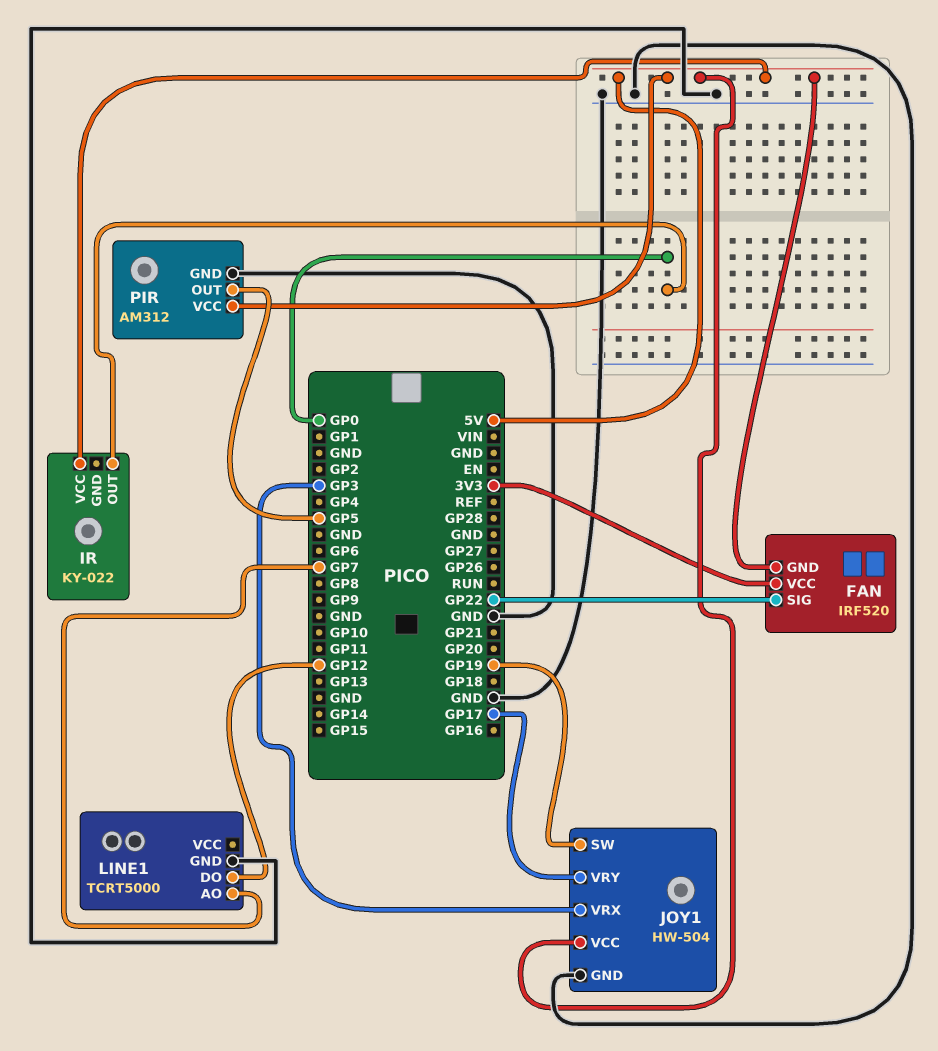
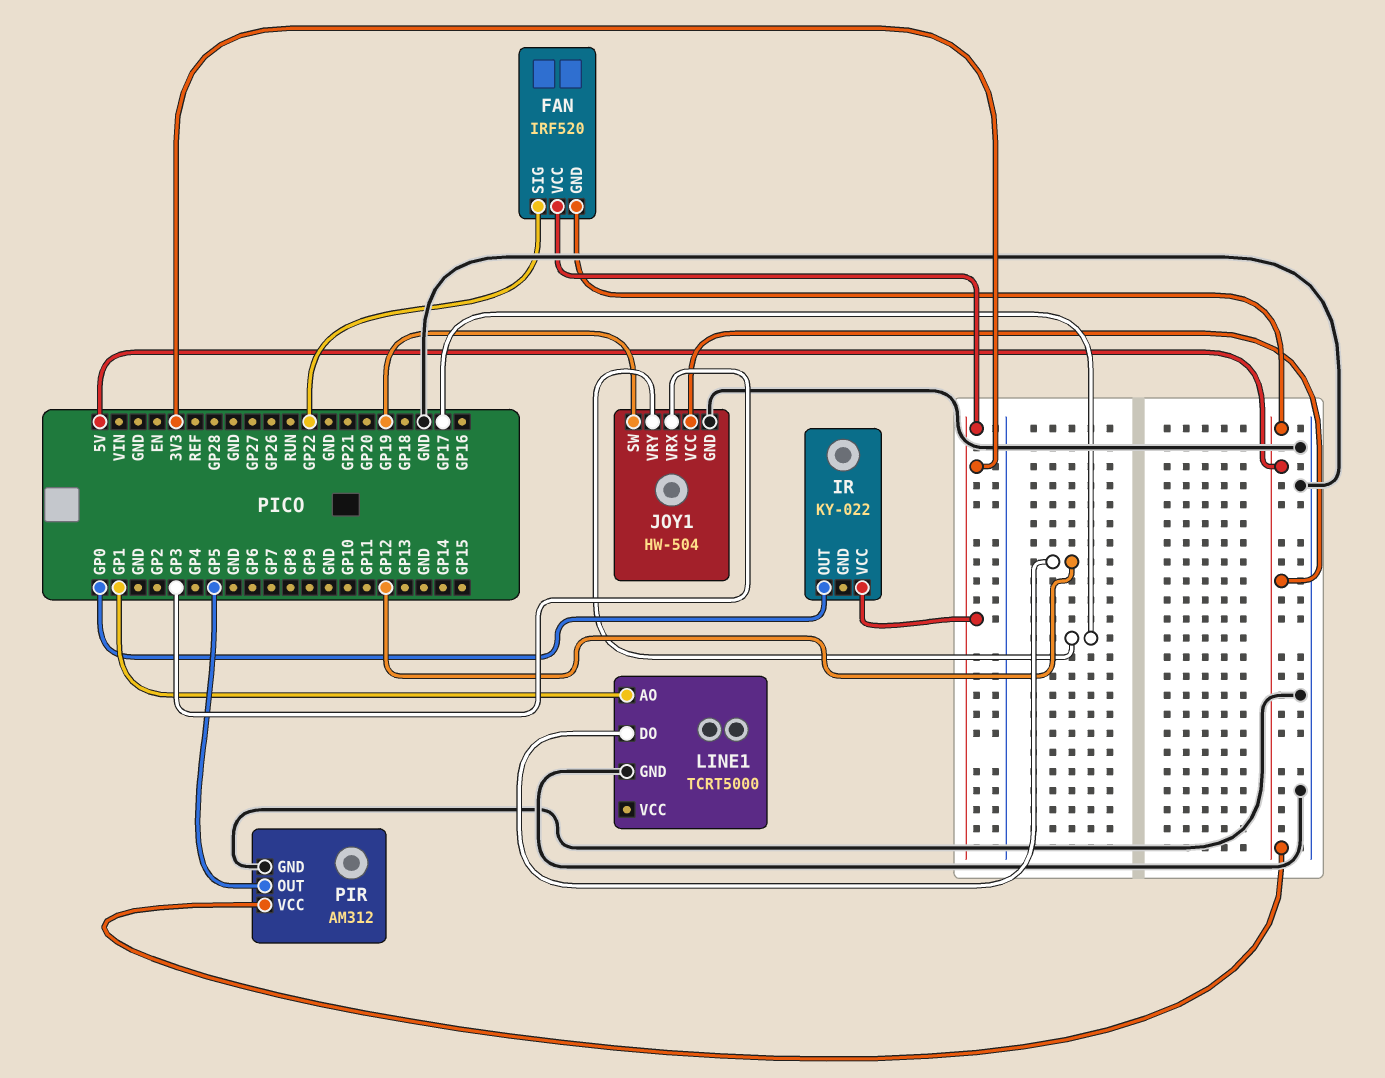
IR pin VCC: 5V -> 3V3
LINE1 pin AO: GP7 -> GP1

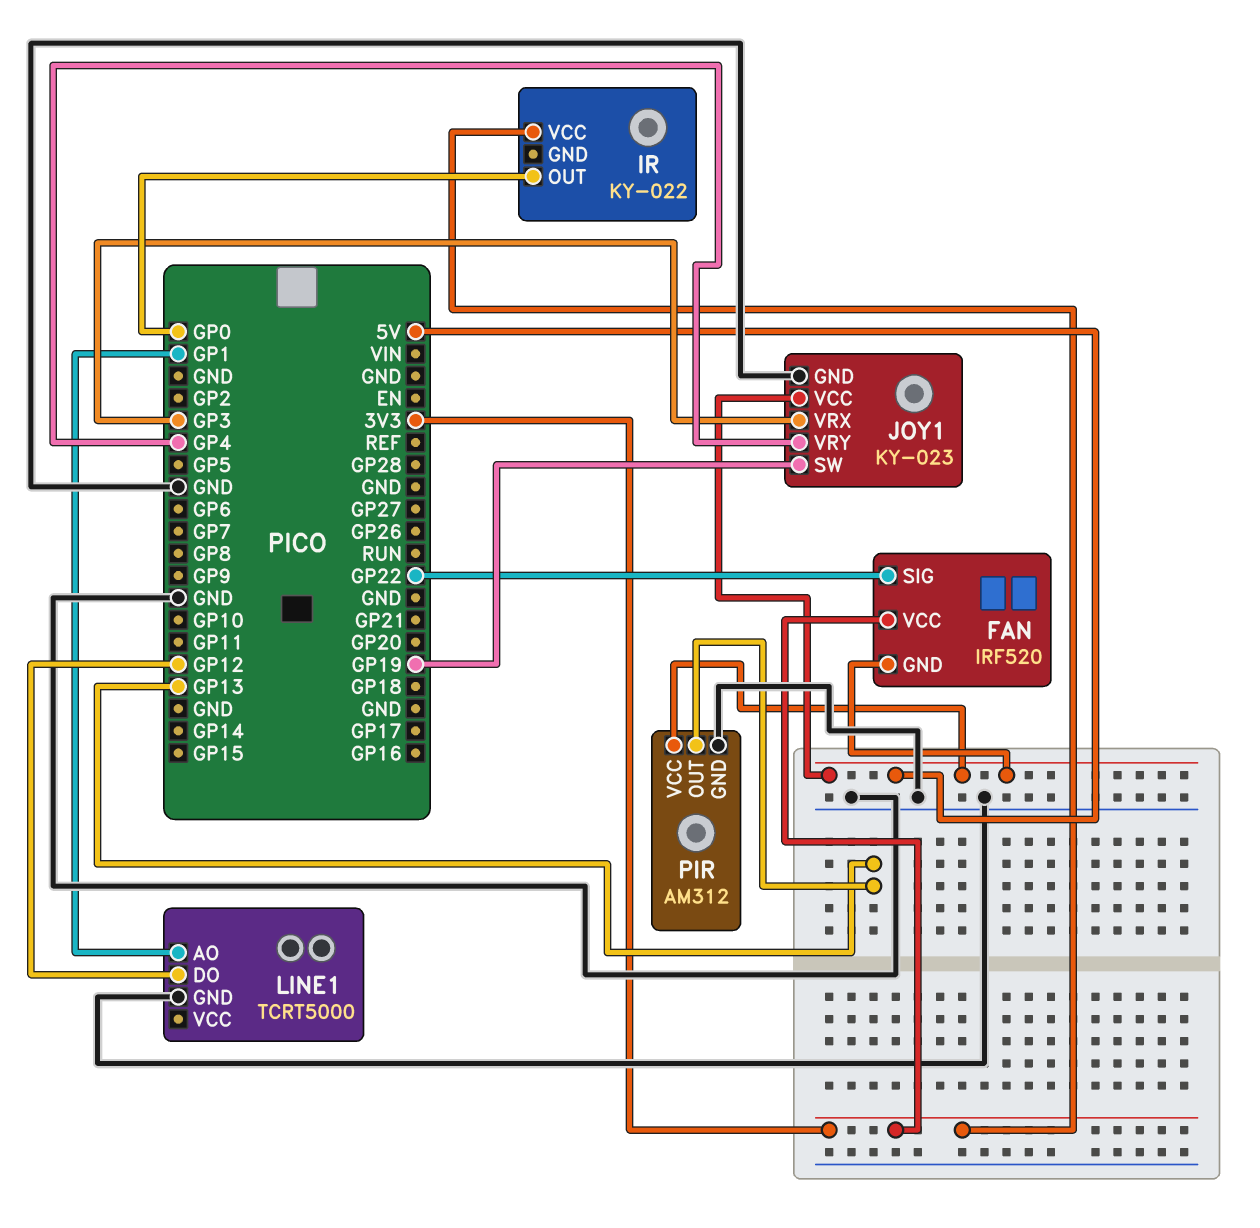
JOY1: HW-504 -> KY-023
JOY1 pin VRY: GP17 -> GP4
PIR pin OUT: GP5 -> GP13

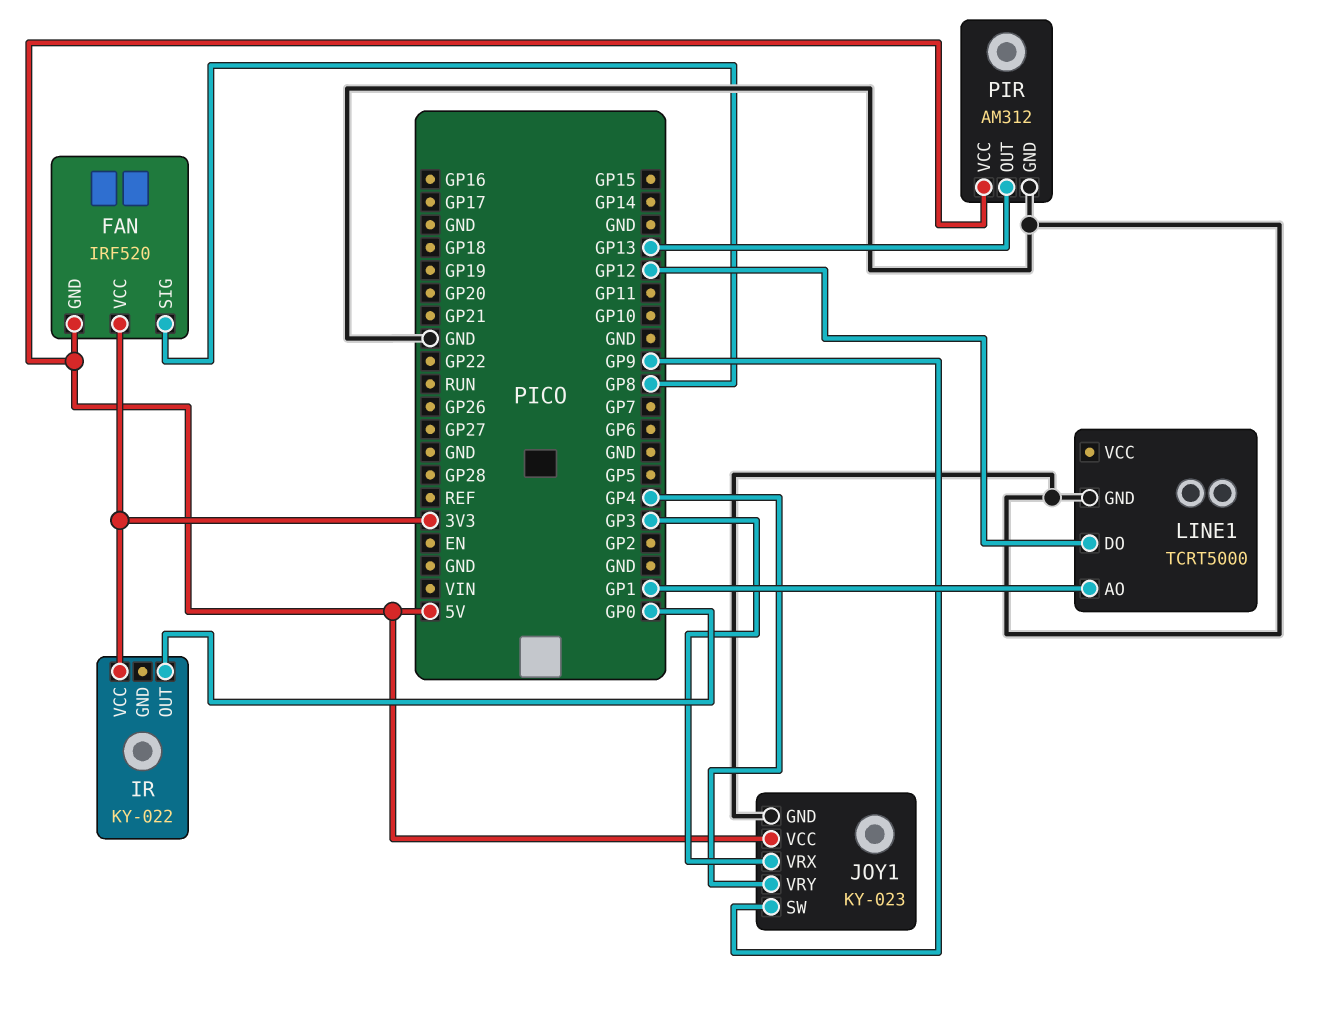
FAN pin SIG: GP22 -> GP8
JOY1 pin SW: GP19 -> GP9

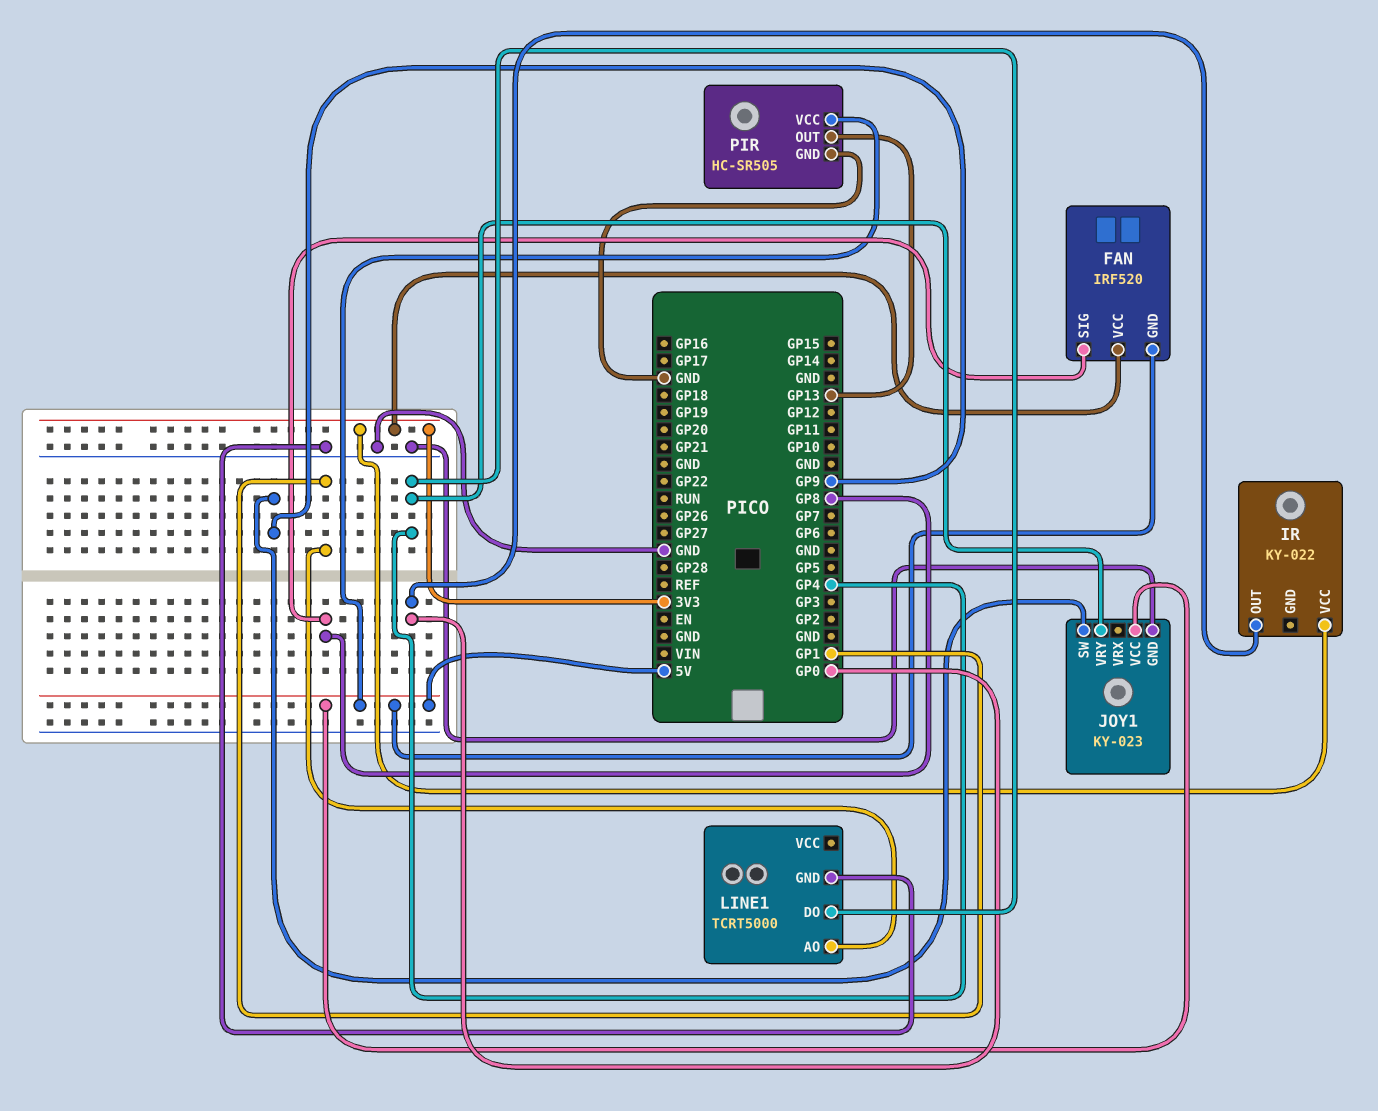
JOY1 pin VRX: GP3 -> none
LINE1 pin DO: GP12 -> GP4
PIR: AM312 -> HC-SR505

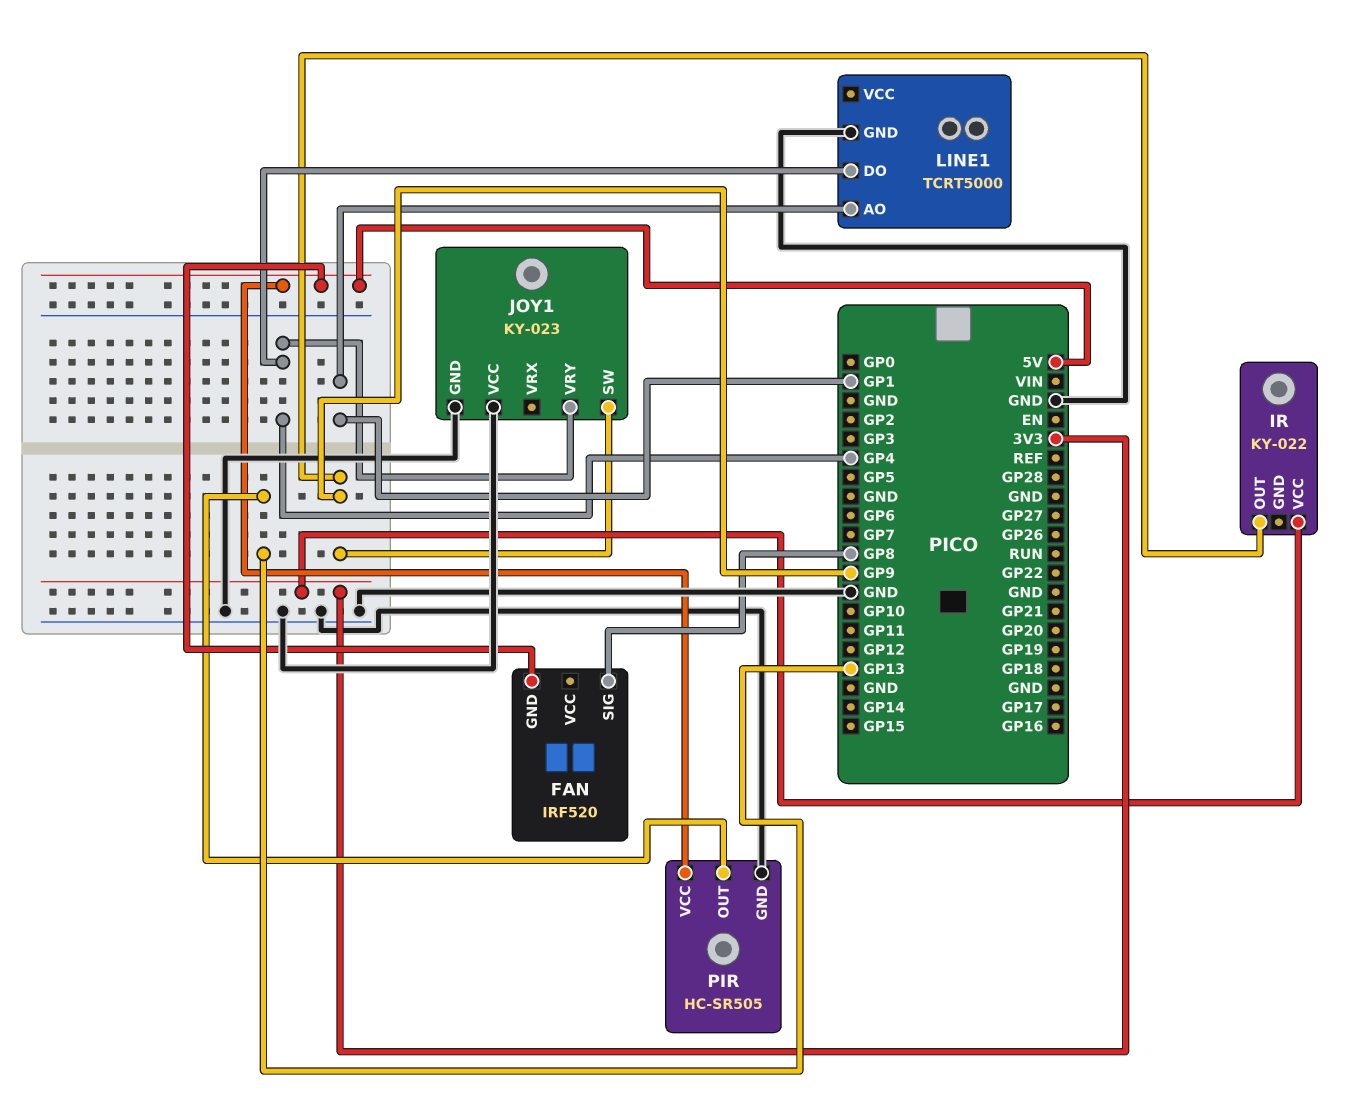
FAN pin VCC: 3V3 -> none
IR pin OUT: GP0 -> GP9
JOY1 pin VCC: 5V -> GND

